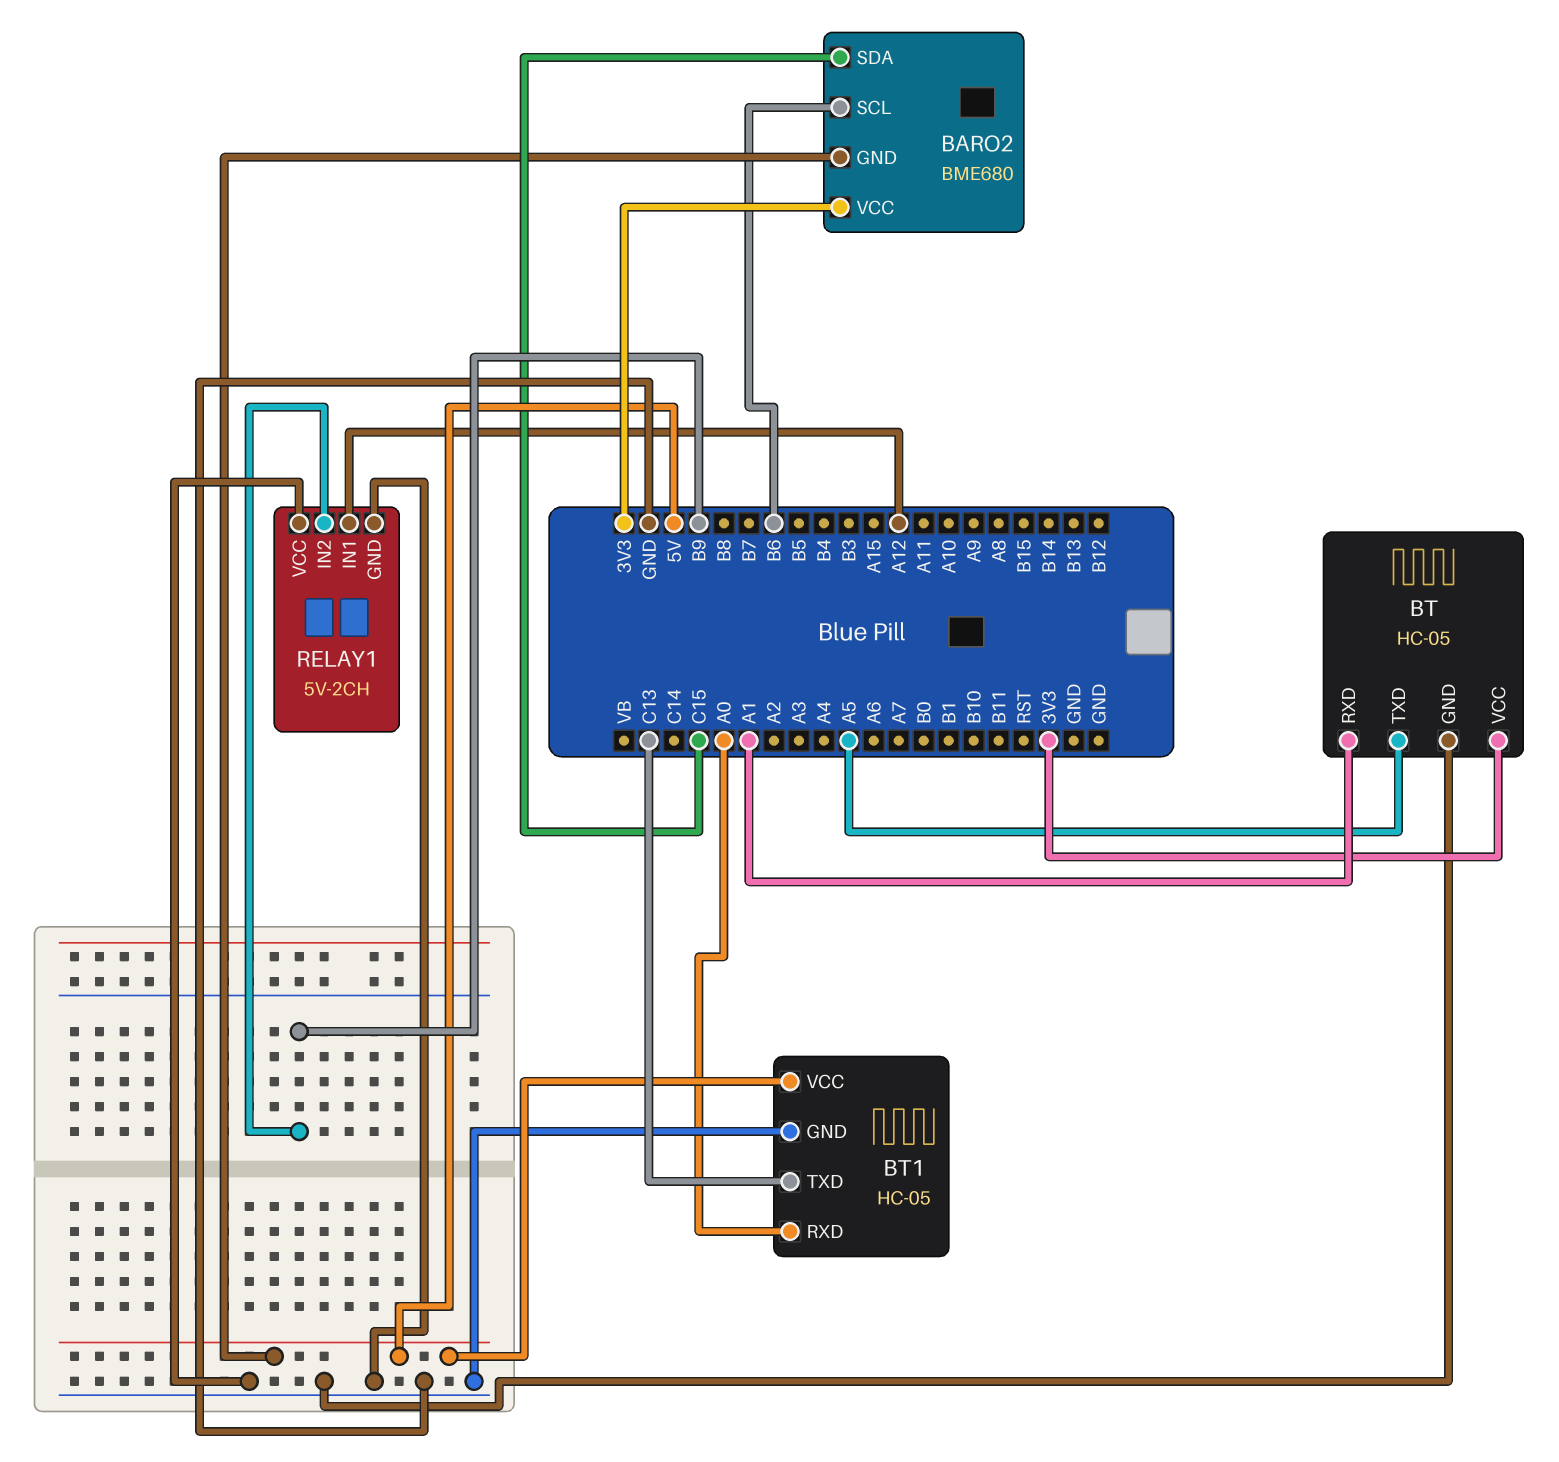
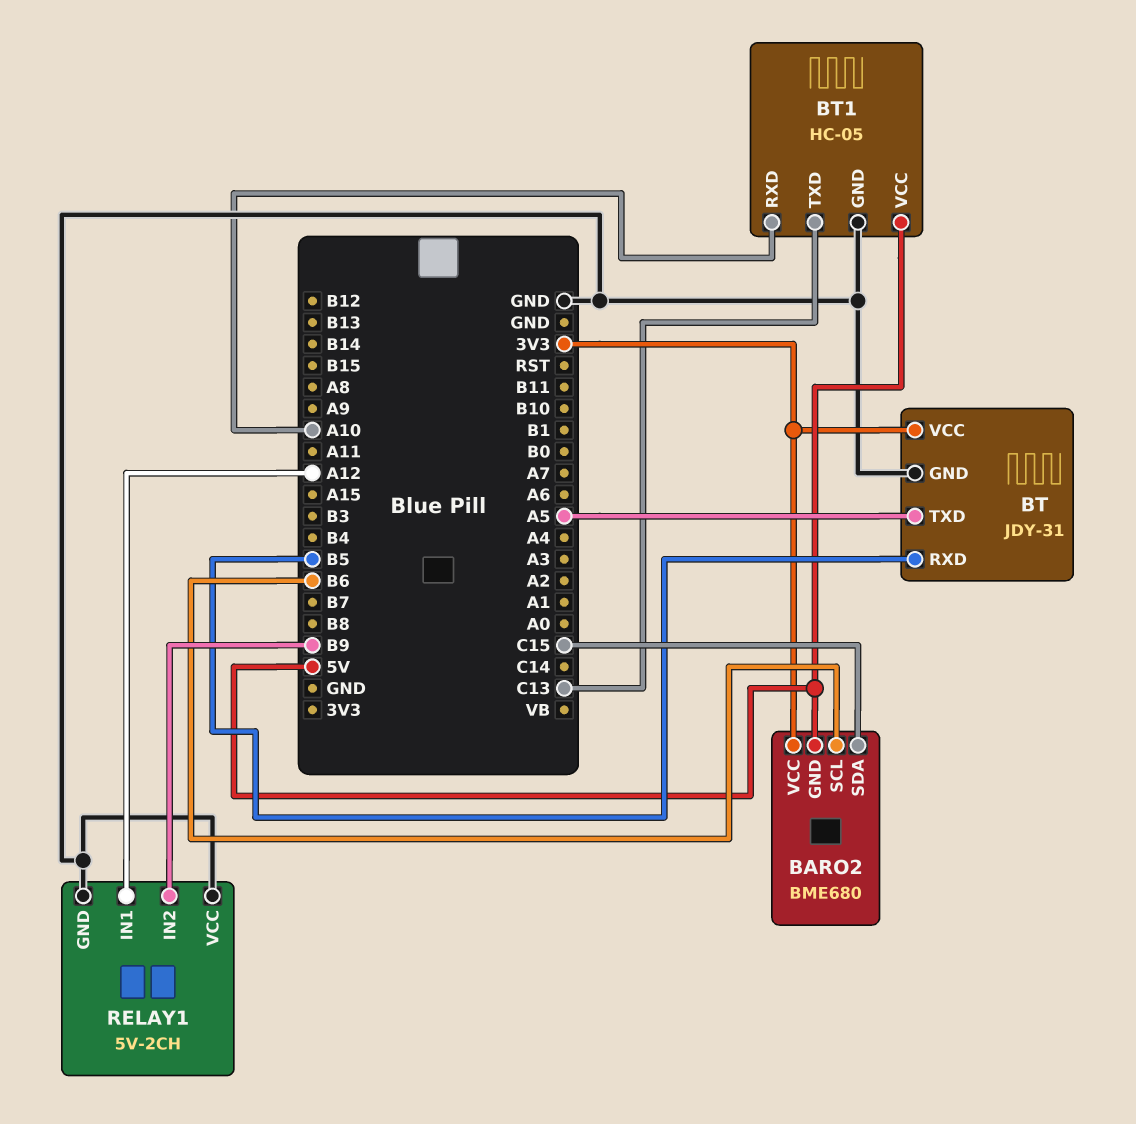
BT: HC-05 -> JDY-31
BT pin RXD: A1 -> B5
BT1 pin RXD: A0 -> A10

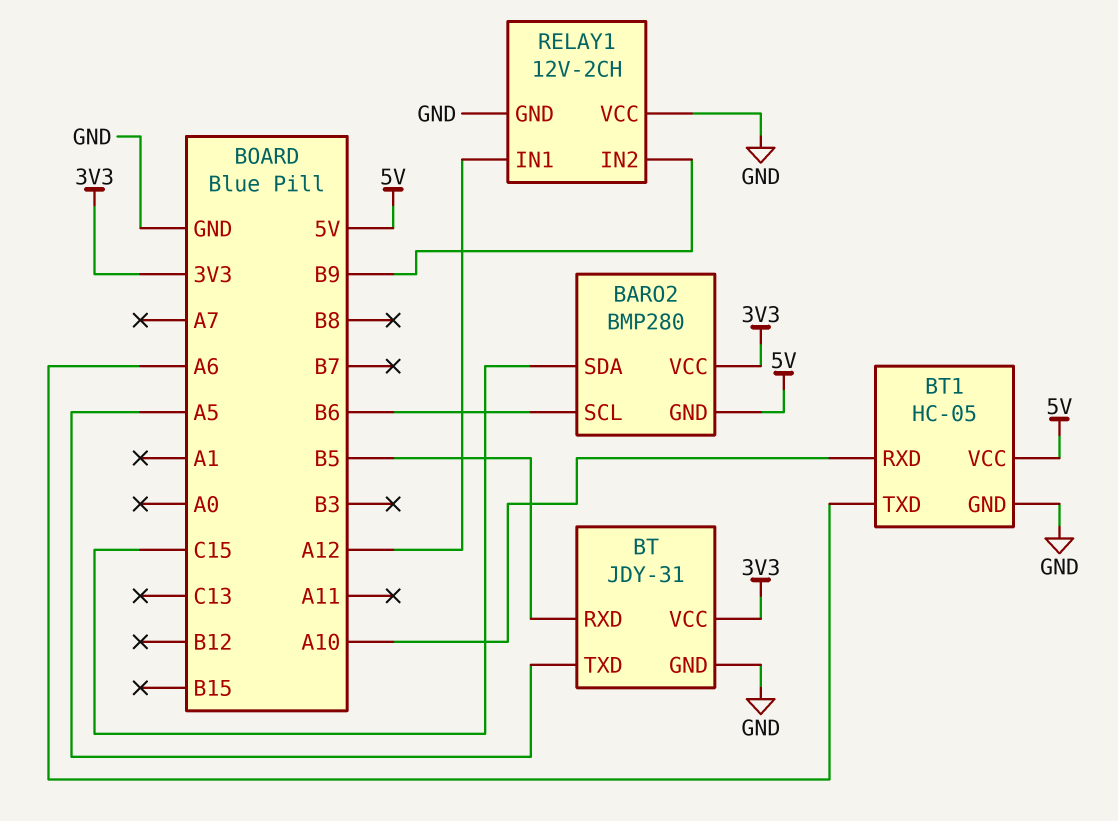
BARO2: BME680 -> BMP280
BT1 pin TXD: C13 -> A6
RELAY1: 5V-2CH -> 12V-2CH

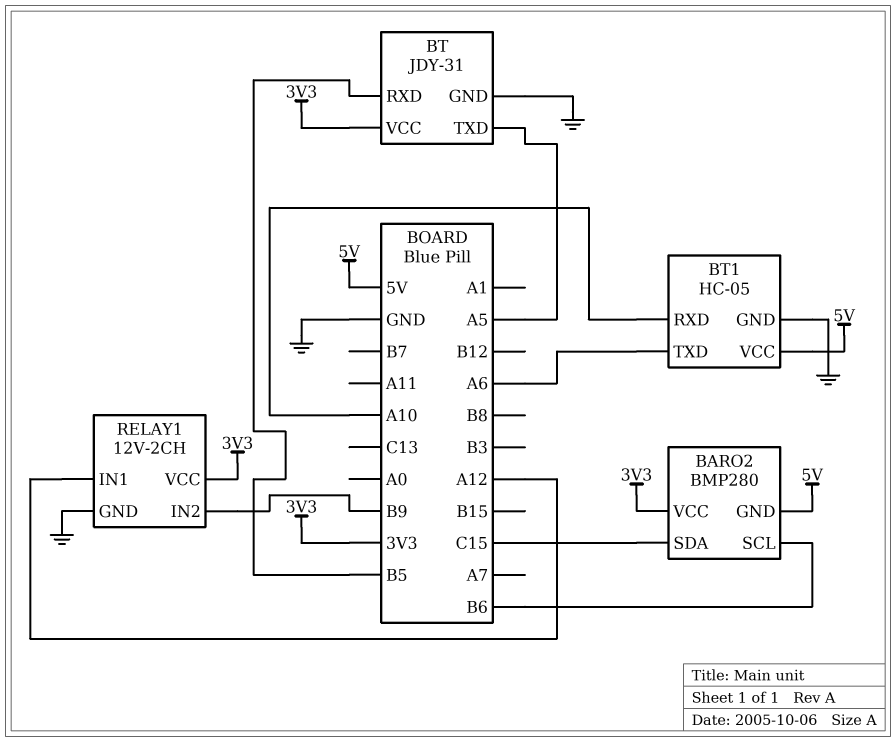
RELAY1 pin VCC: GND -> 3V3

